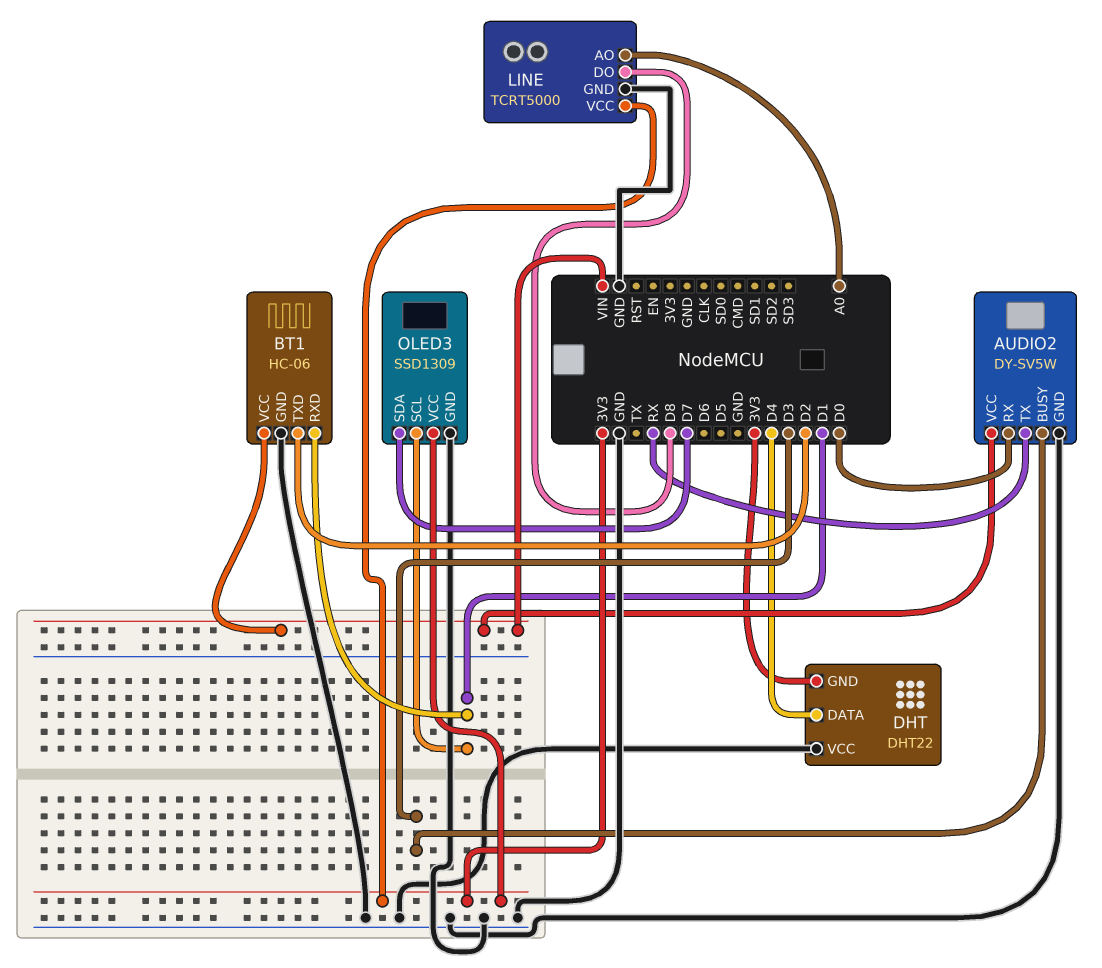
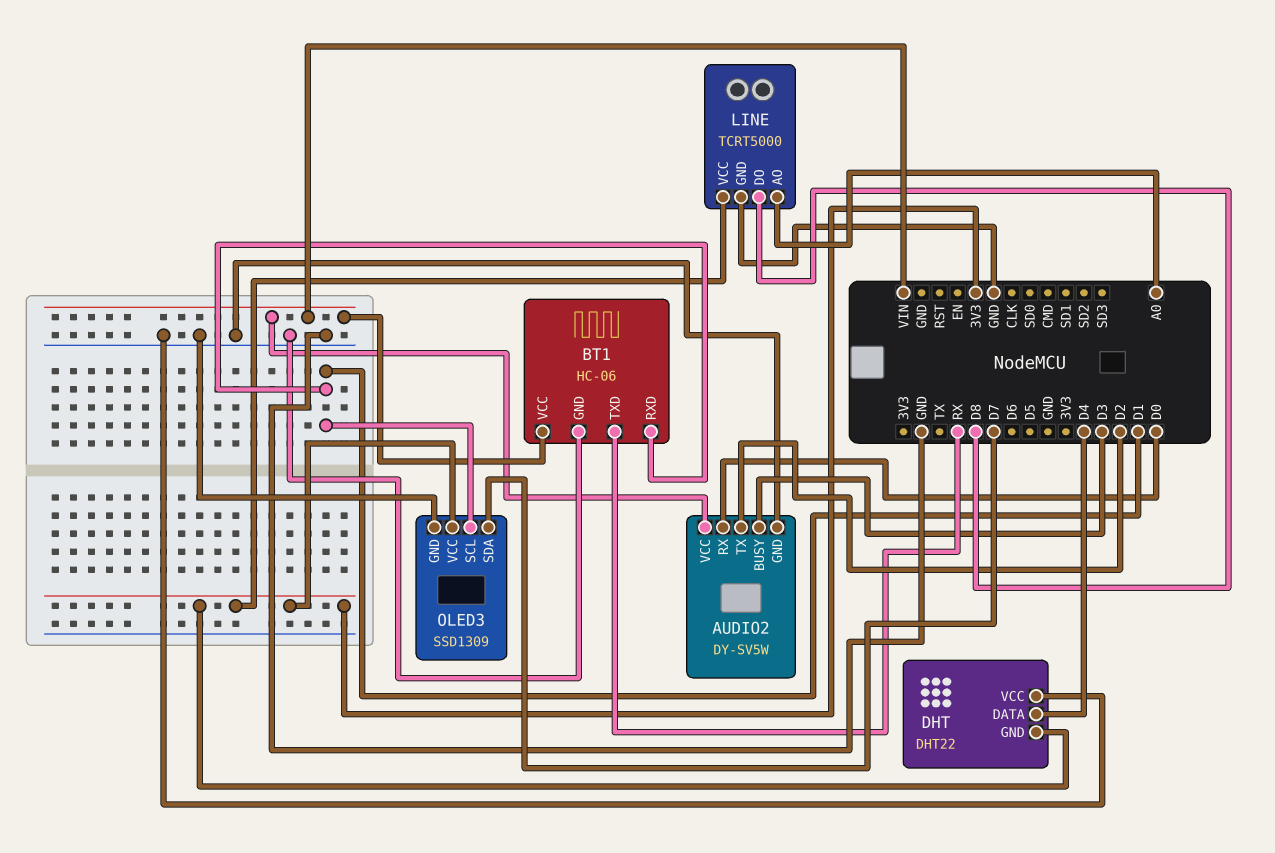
AUDIO2 pin TX: RX -> D2
BT1 pin TXD: D2 -> RX

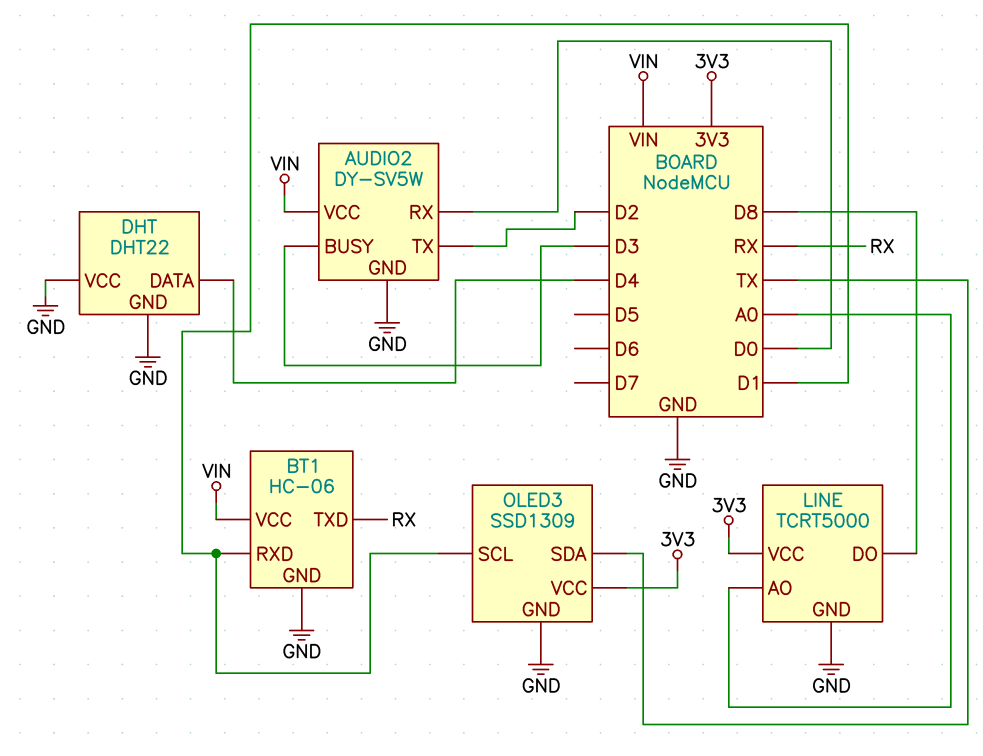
DHT pin GND: 3V3 -> GND
OLED3 pin SDA: D7 -> TX

